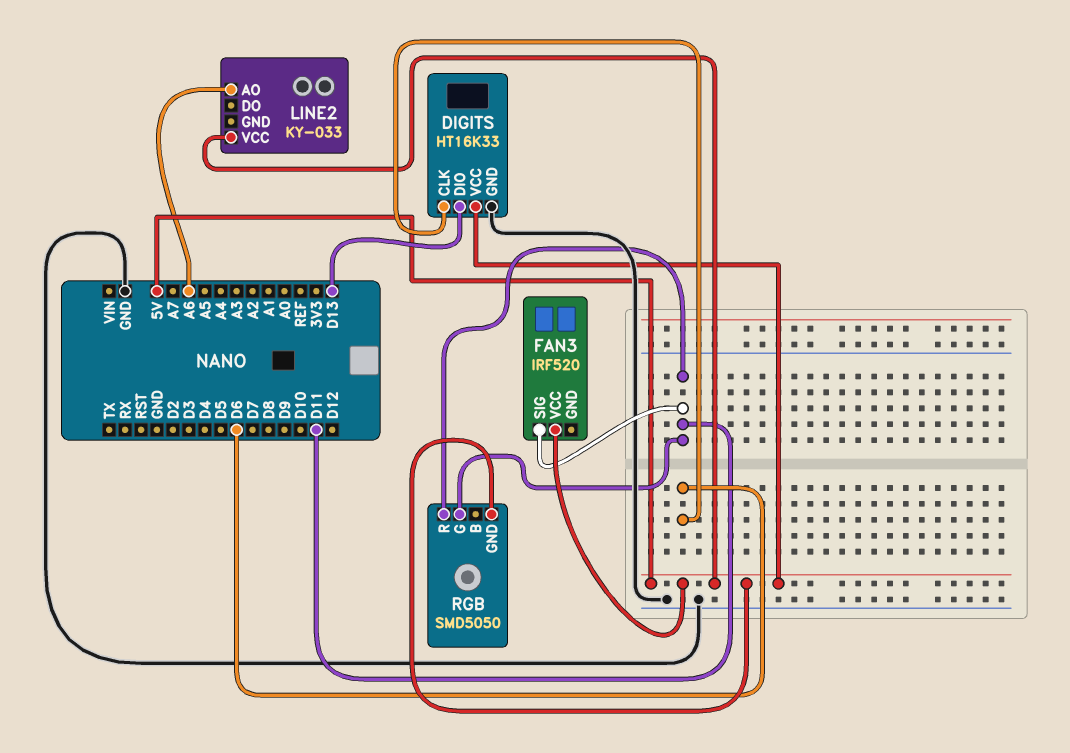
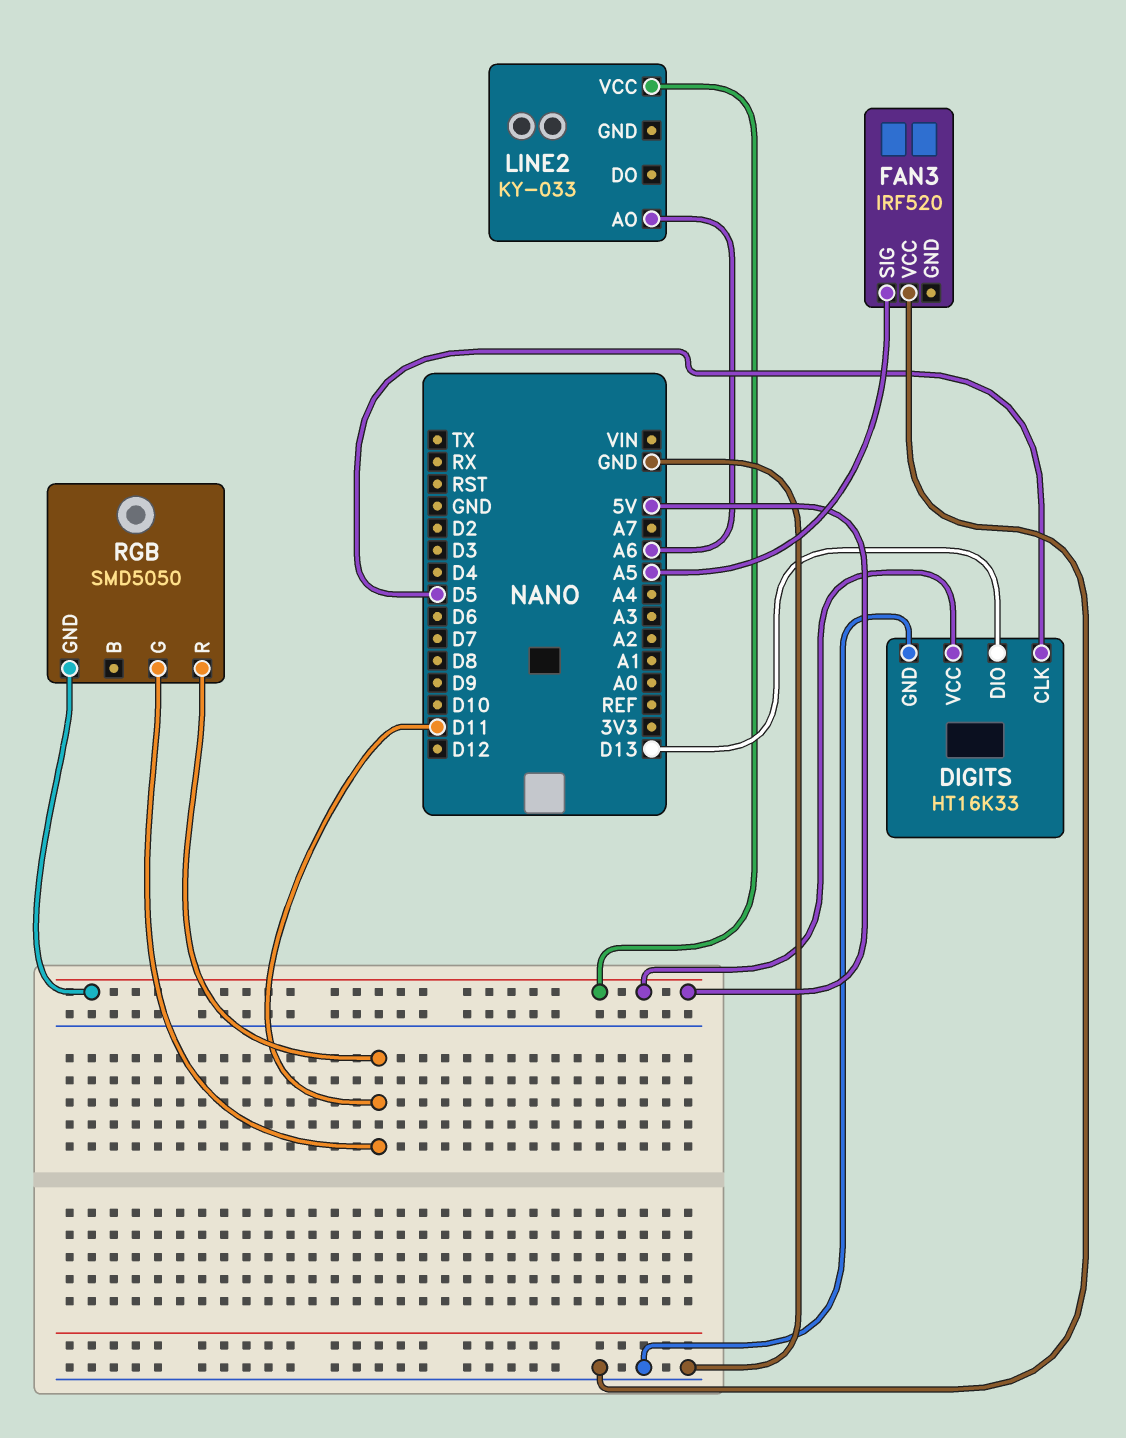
DIGITS pin CLK: D6 -> D5
FAN3 pin SIG: D11 -> A5
FAN3 pin VCC: 5V -> GND

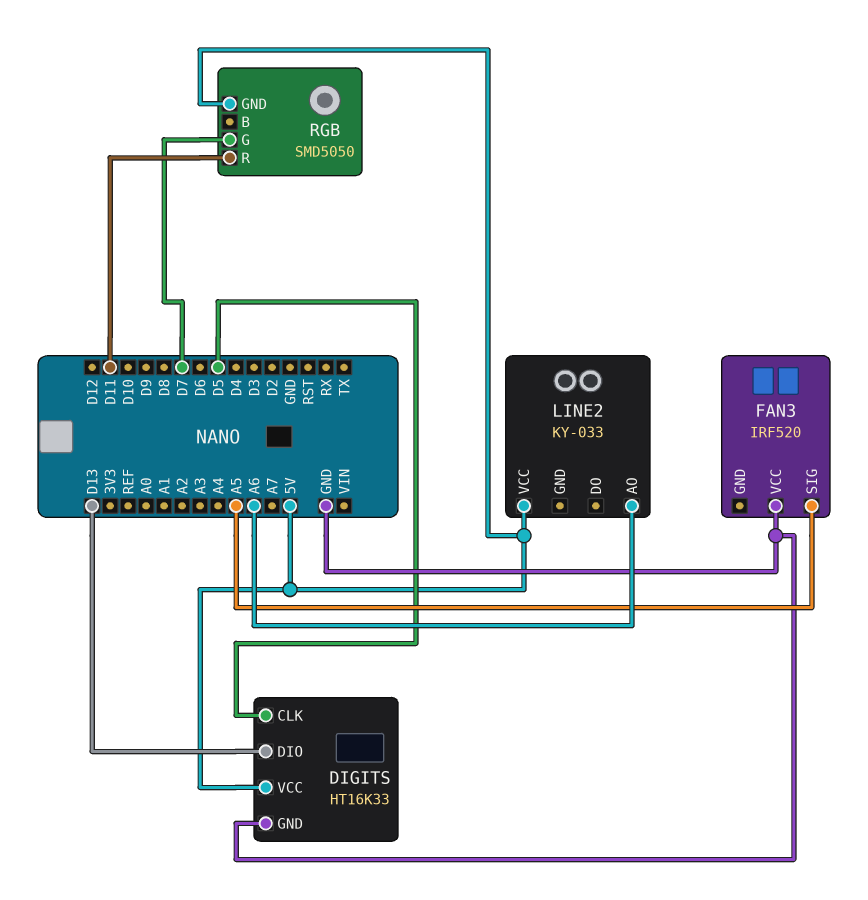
RGB pin G: D11 -> D7

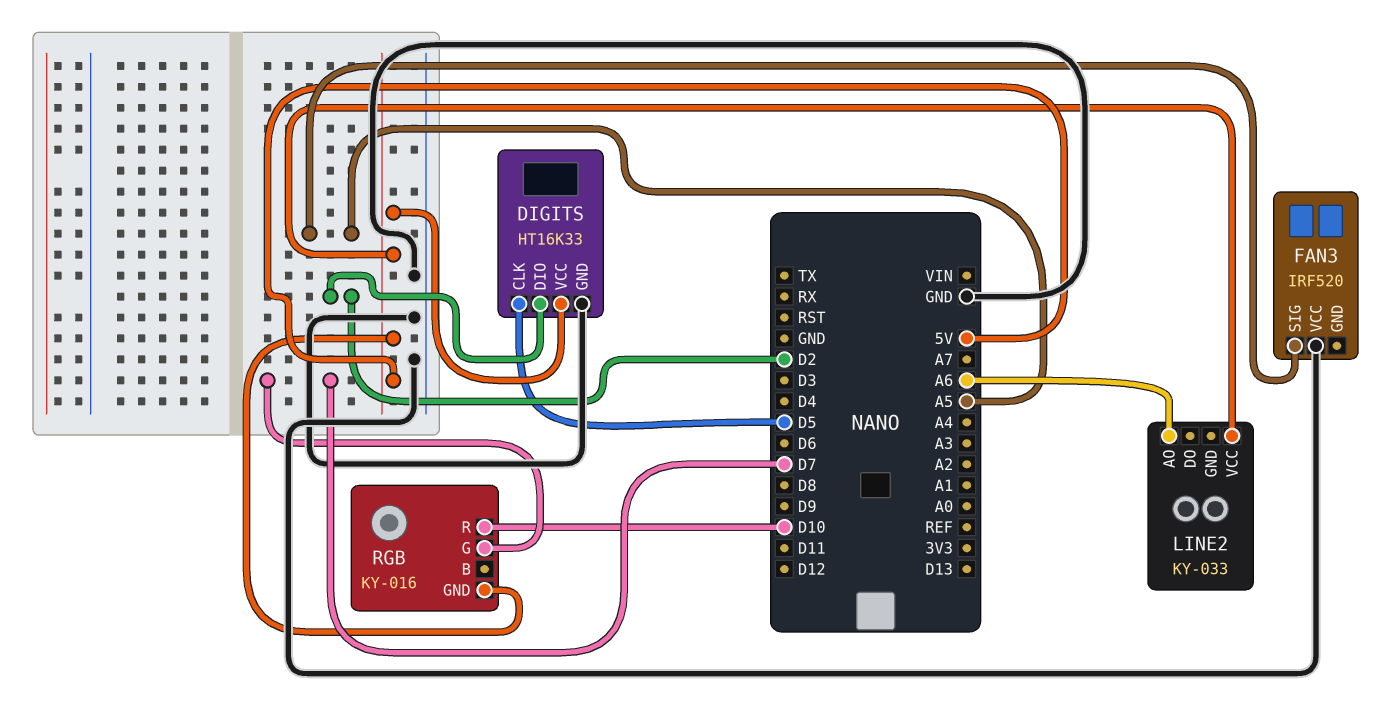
DIGITS pin DIO: D13 -> D2
RGB: SMD5050 -> KY-016
RGB pin R: D11 -> D10

